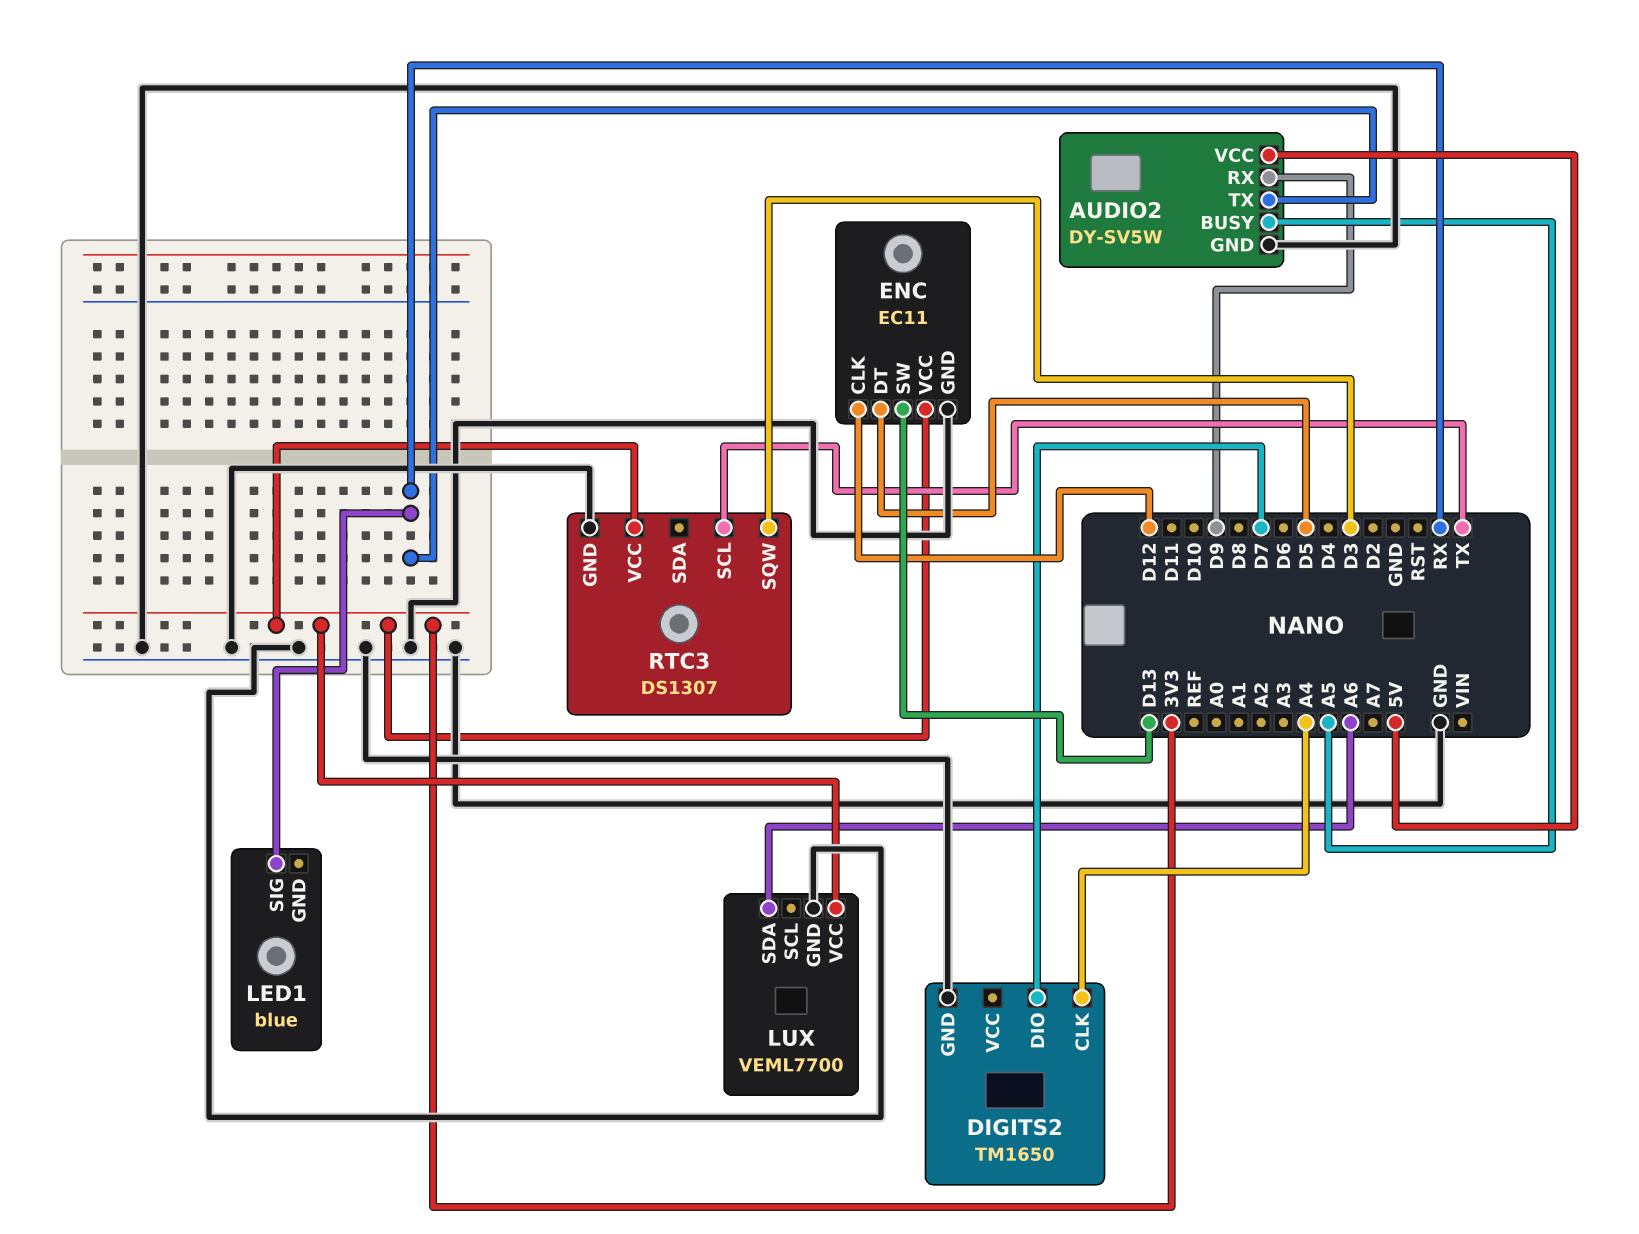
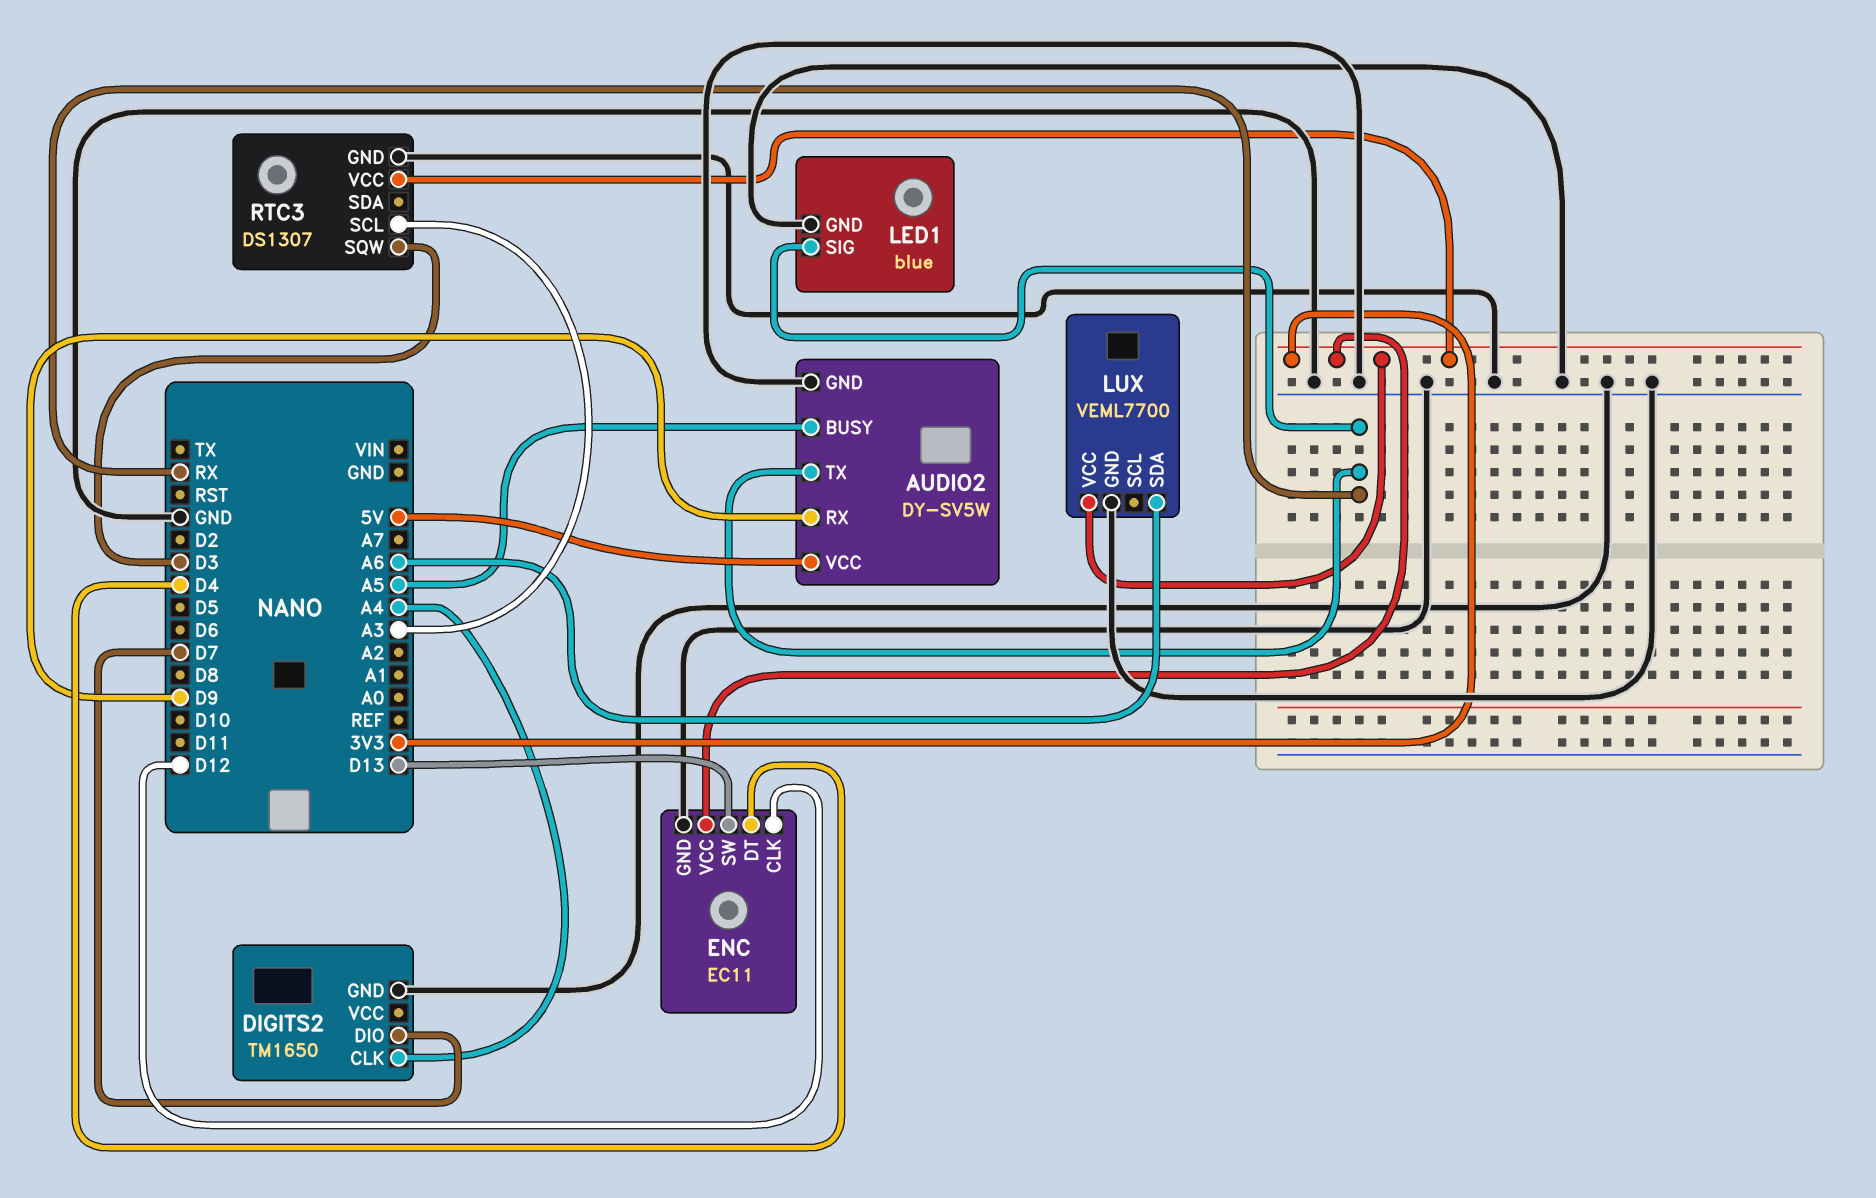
ENC pin DT: D5 -> D4
LED1 pin GND: none -> GND
RTC3 pin SCL: TX -> A3

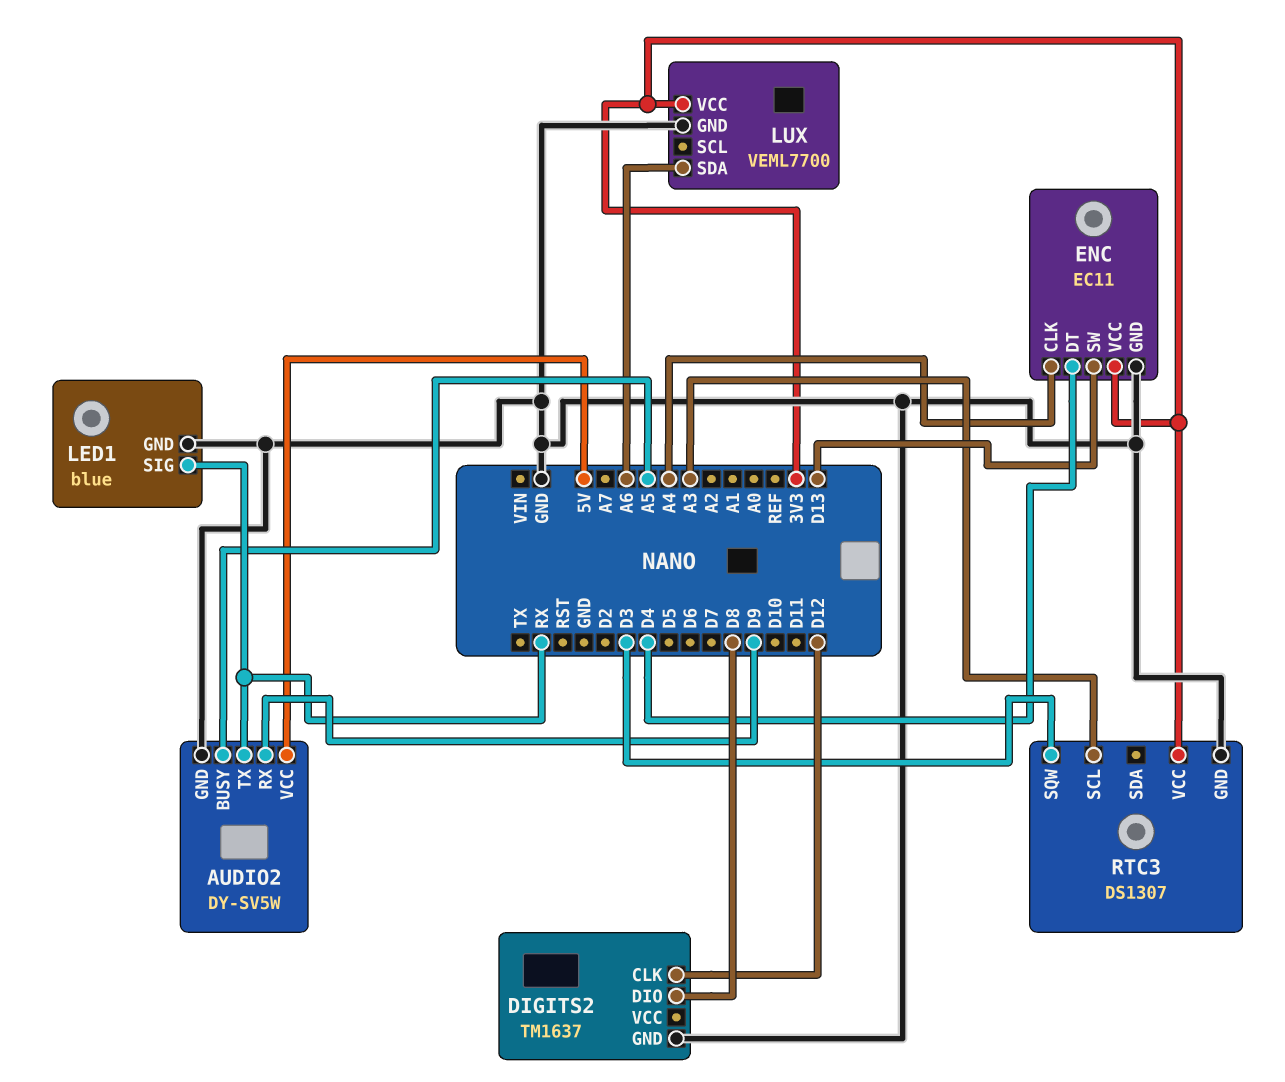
DIGITS2: TM1650 -> TM1637
DIGITS2 pin CLK: A4 -> D12
DIGITS2 pin DIO: D7 -> D8
ENC pin CLK: D12 -> A4

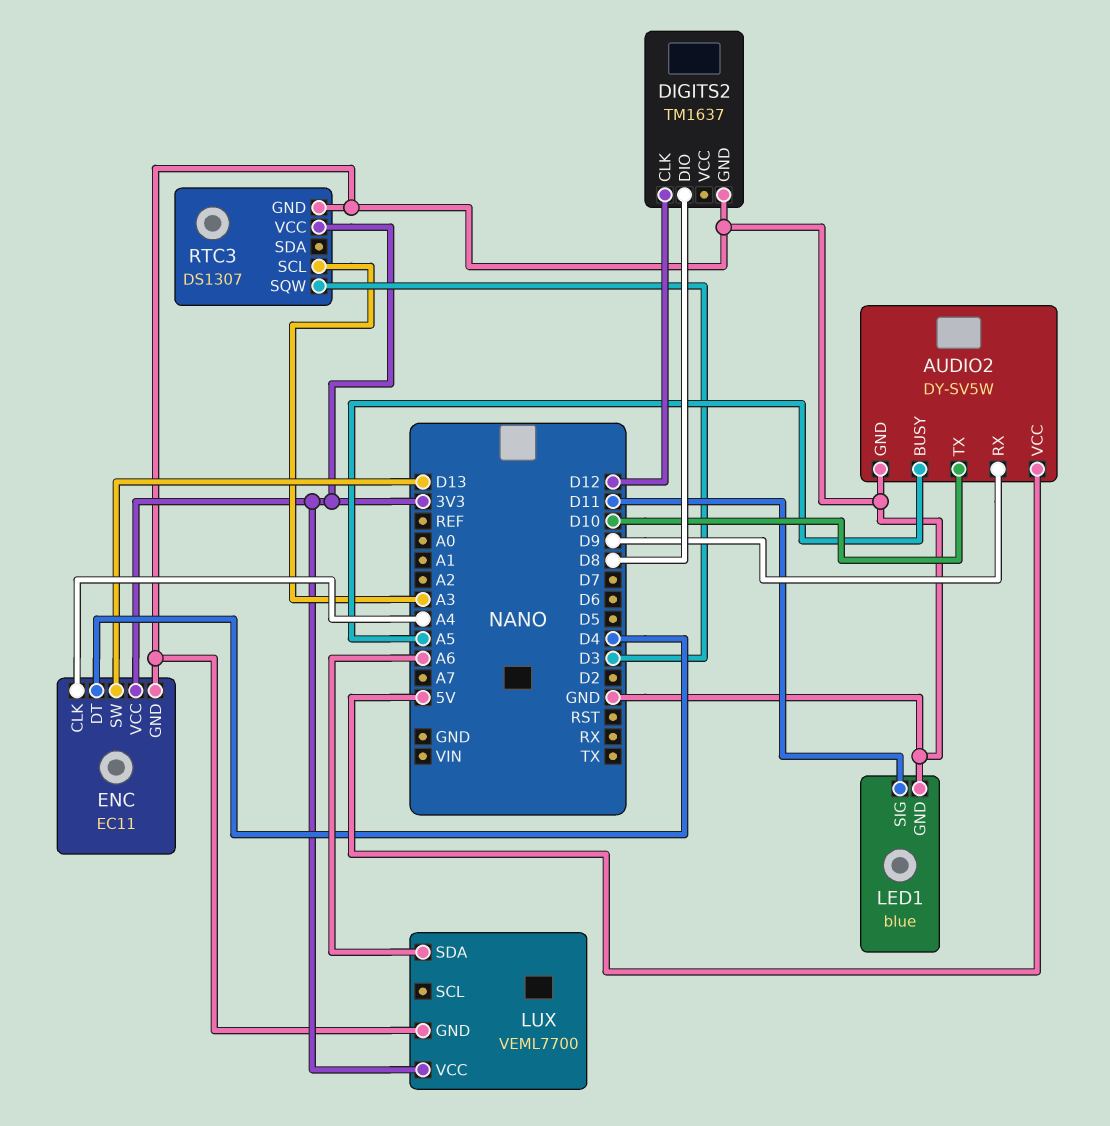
AUDIO2 pin TX: RX -> D10
LED1 pin SIG: RX -> D11

